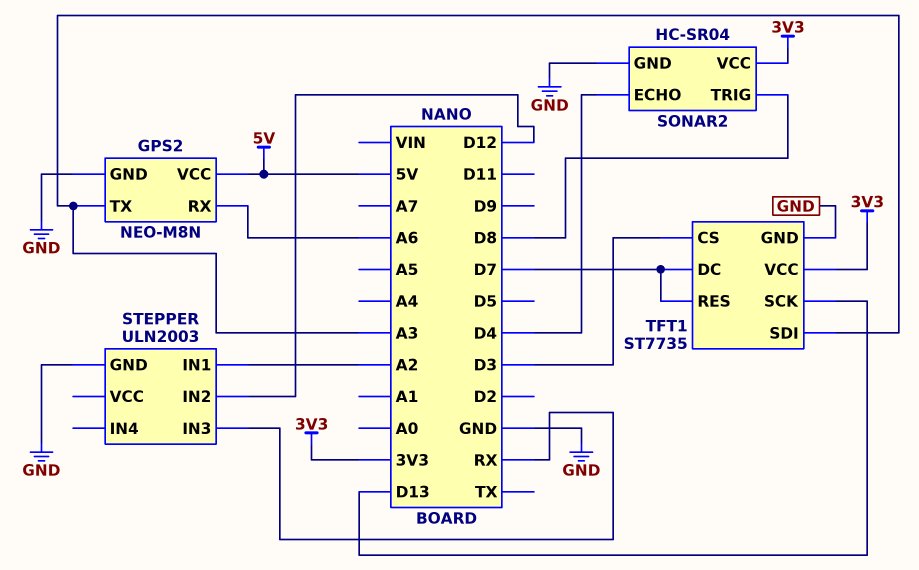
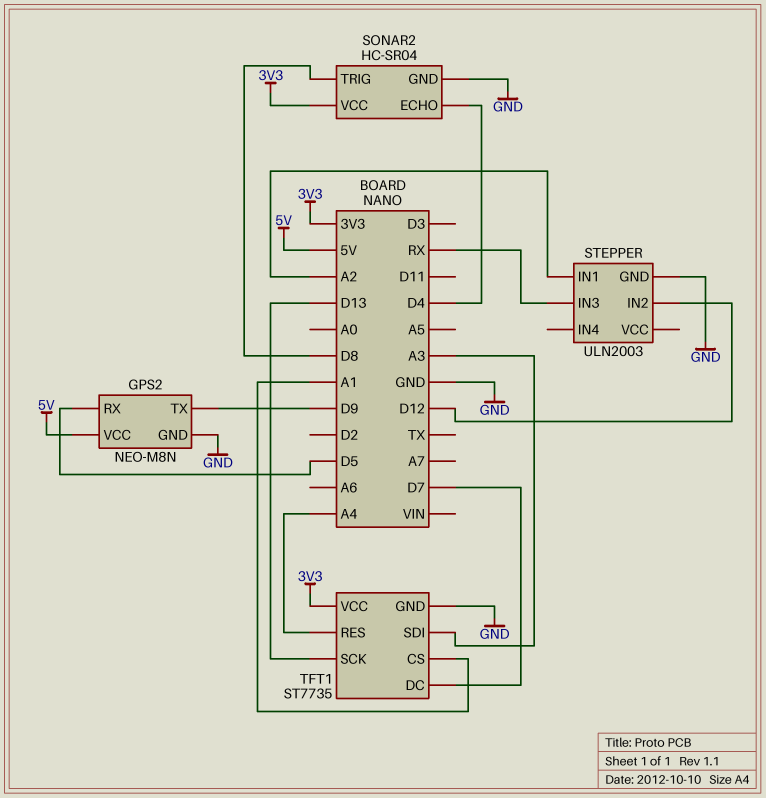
GPS2 pin RX: A6 -> D5
GPS2 pin TX: A3 -> D9
TFT1 pin CS: D3 -> A1
TFT1 pin RES: D7 -> A4

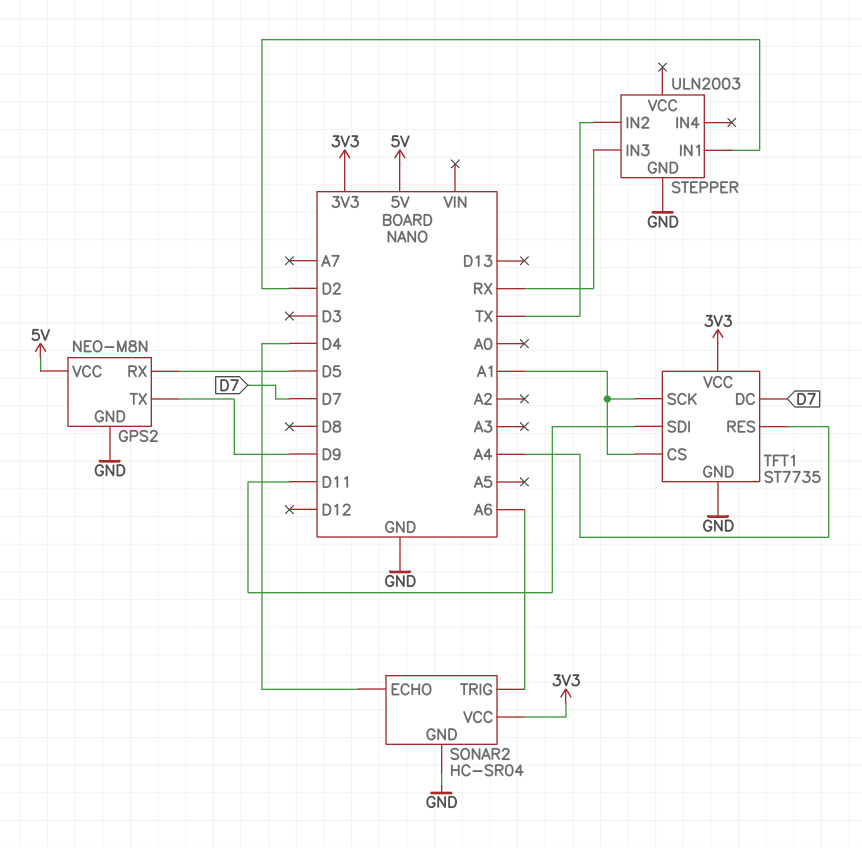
SONAR2 pin TRIG: D8 -> A6
STEPPER pin IN1: A2 -> D2
STEPPER pin IN2: D12 -> TX
TFT1 pin SCK: D13 -> A1
TFT1 pin SDI: A3 -> D11

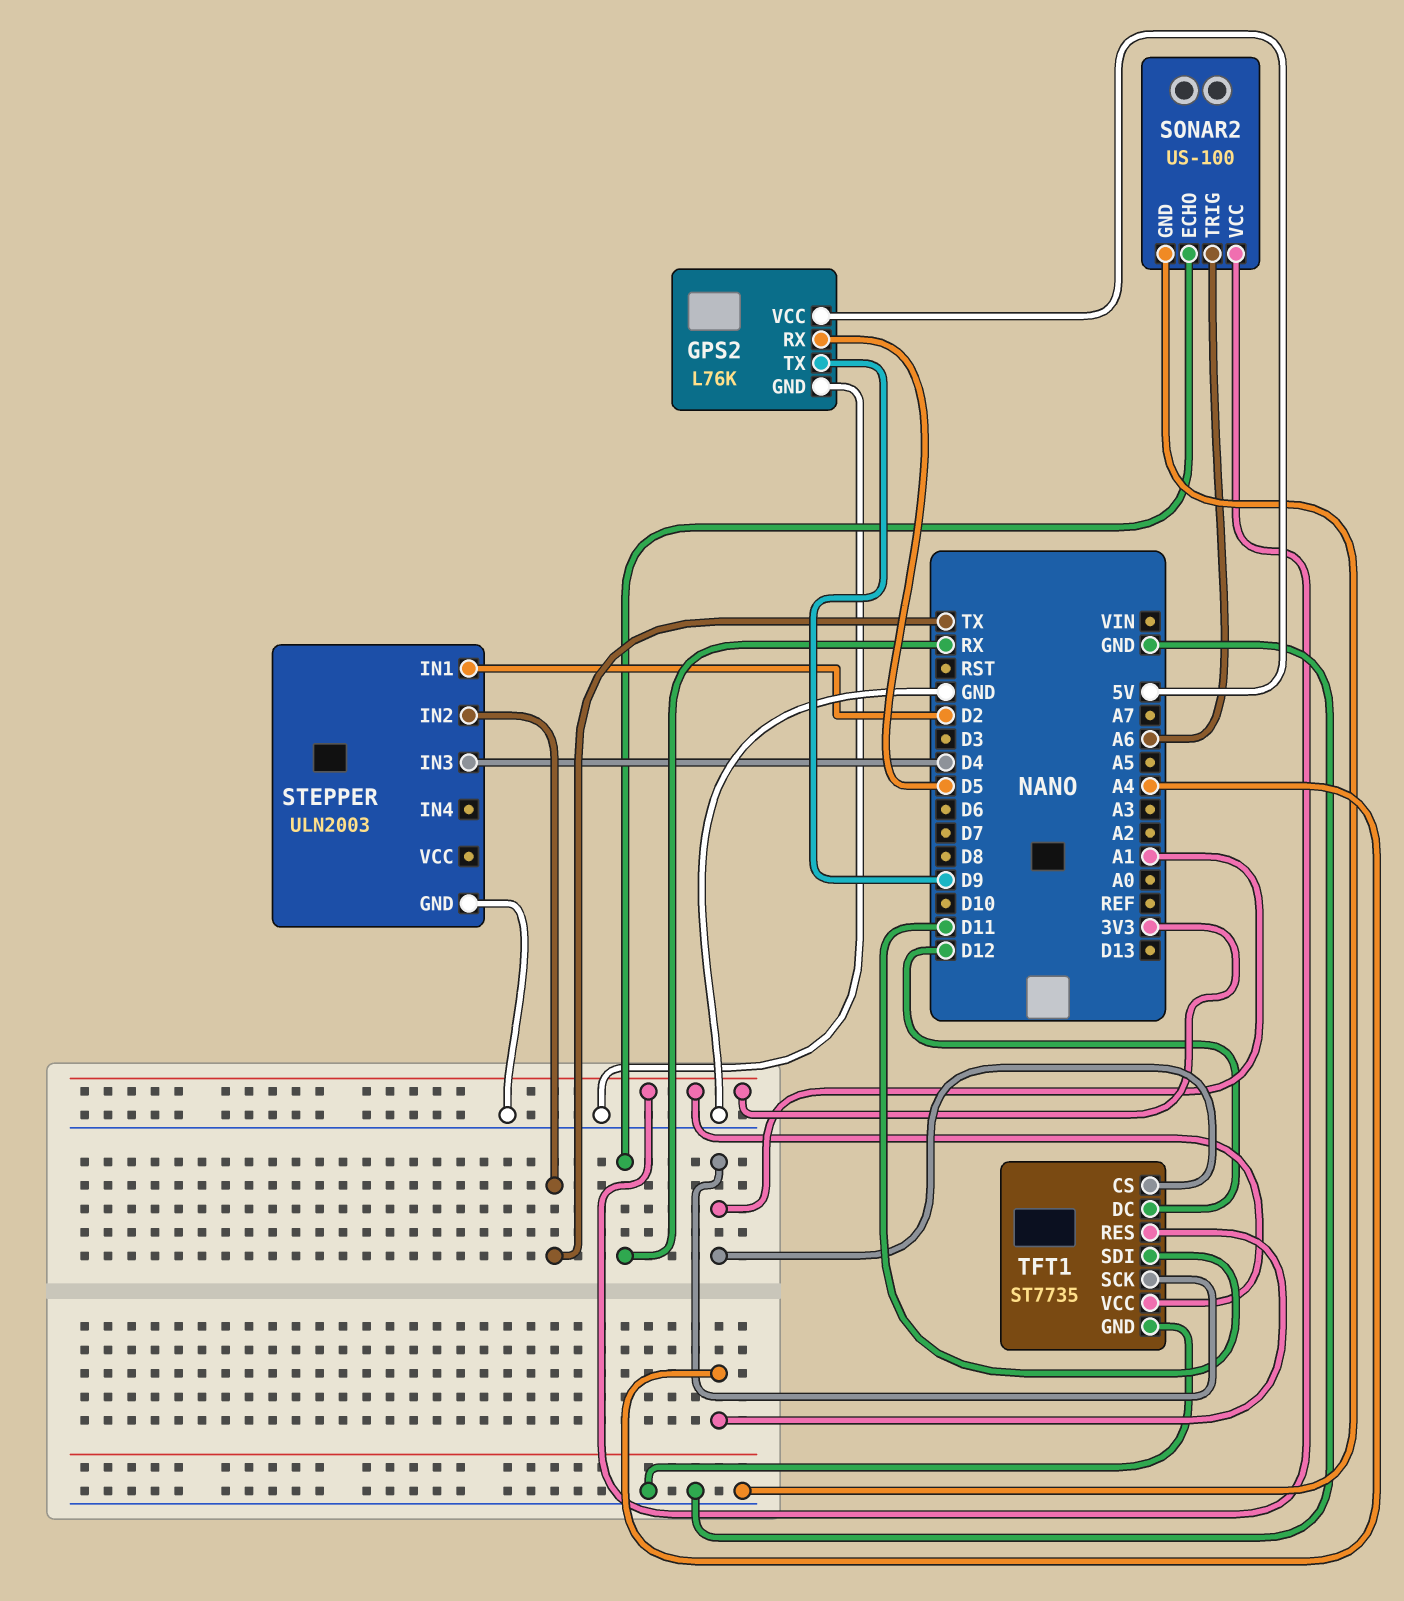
GPS2: NEO-M8N -> L76K
SONAR2: HC-SR04 -> US-100
SONAR2 pin ECHO: D4 -> RX
STEPPER pin IN3: RX -> D4
TFT1 pin DC: D7 -> D12

